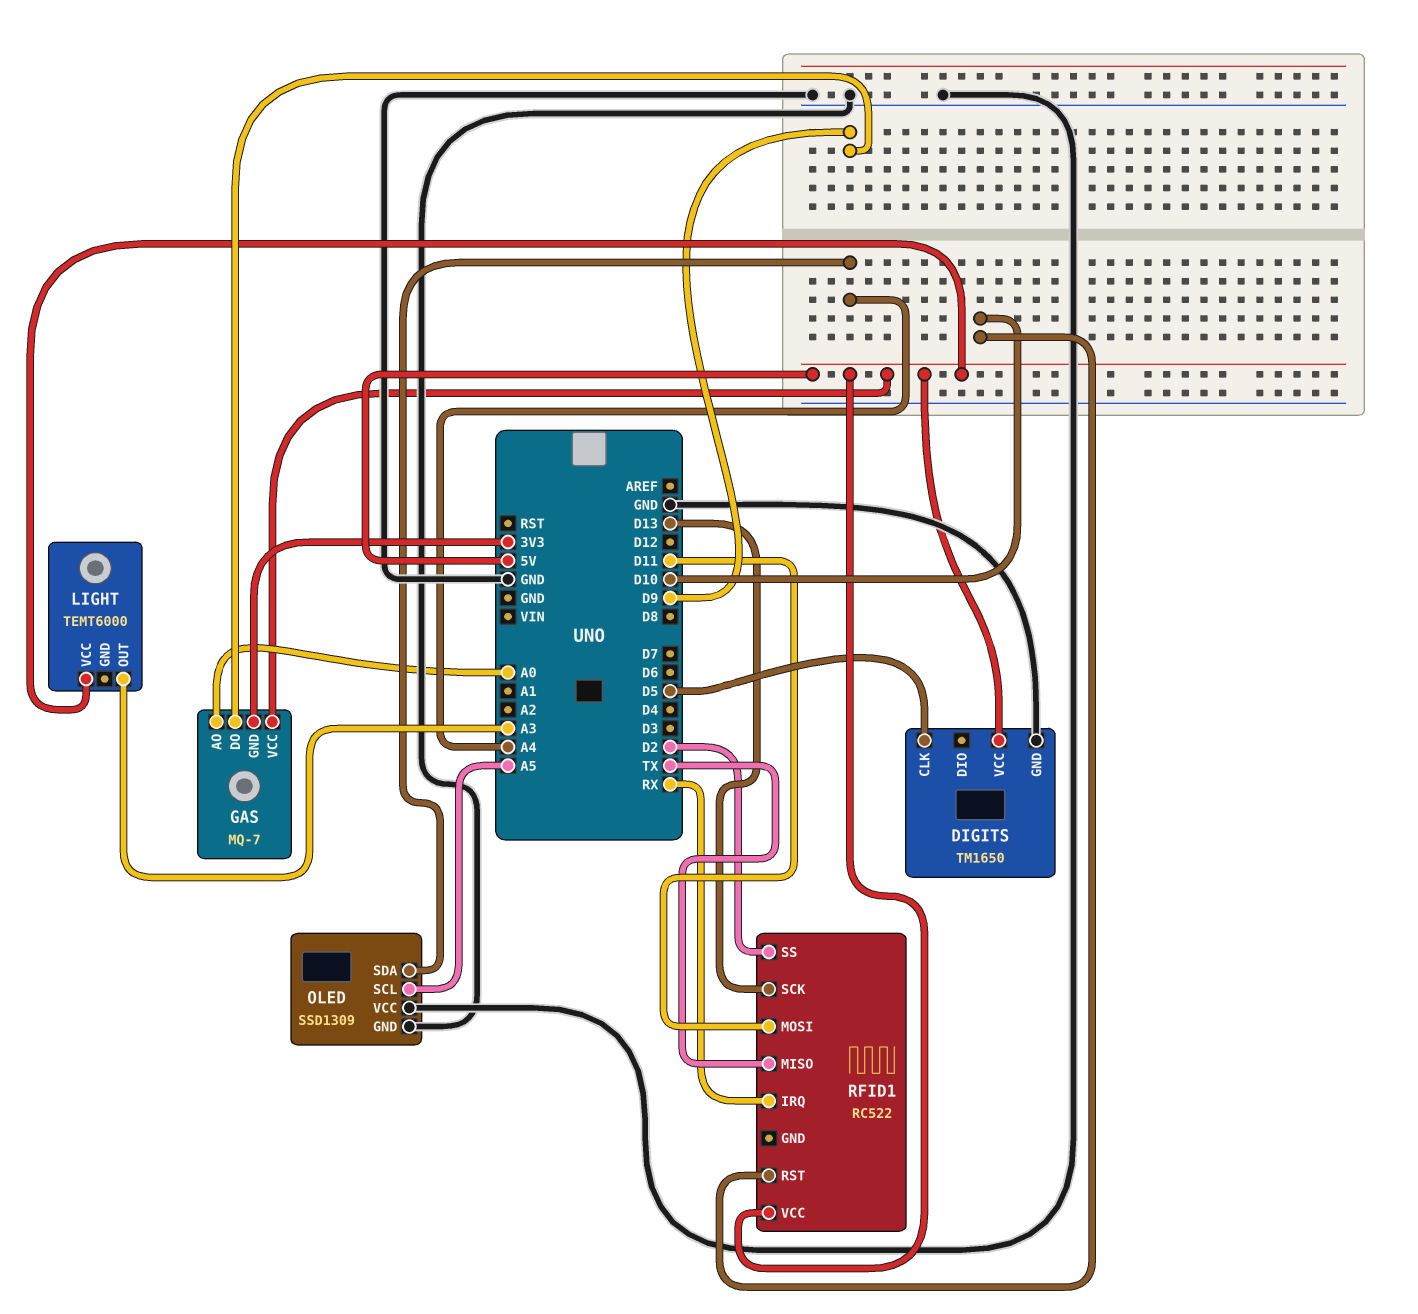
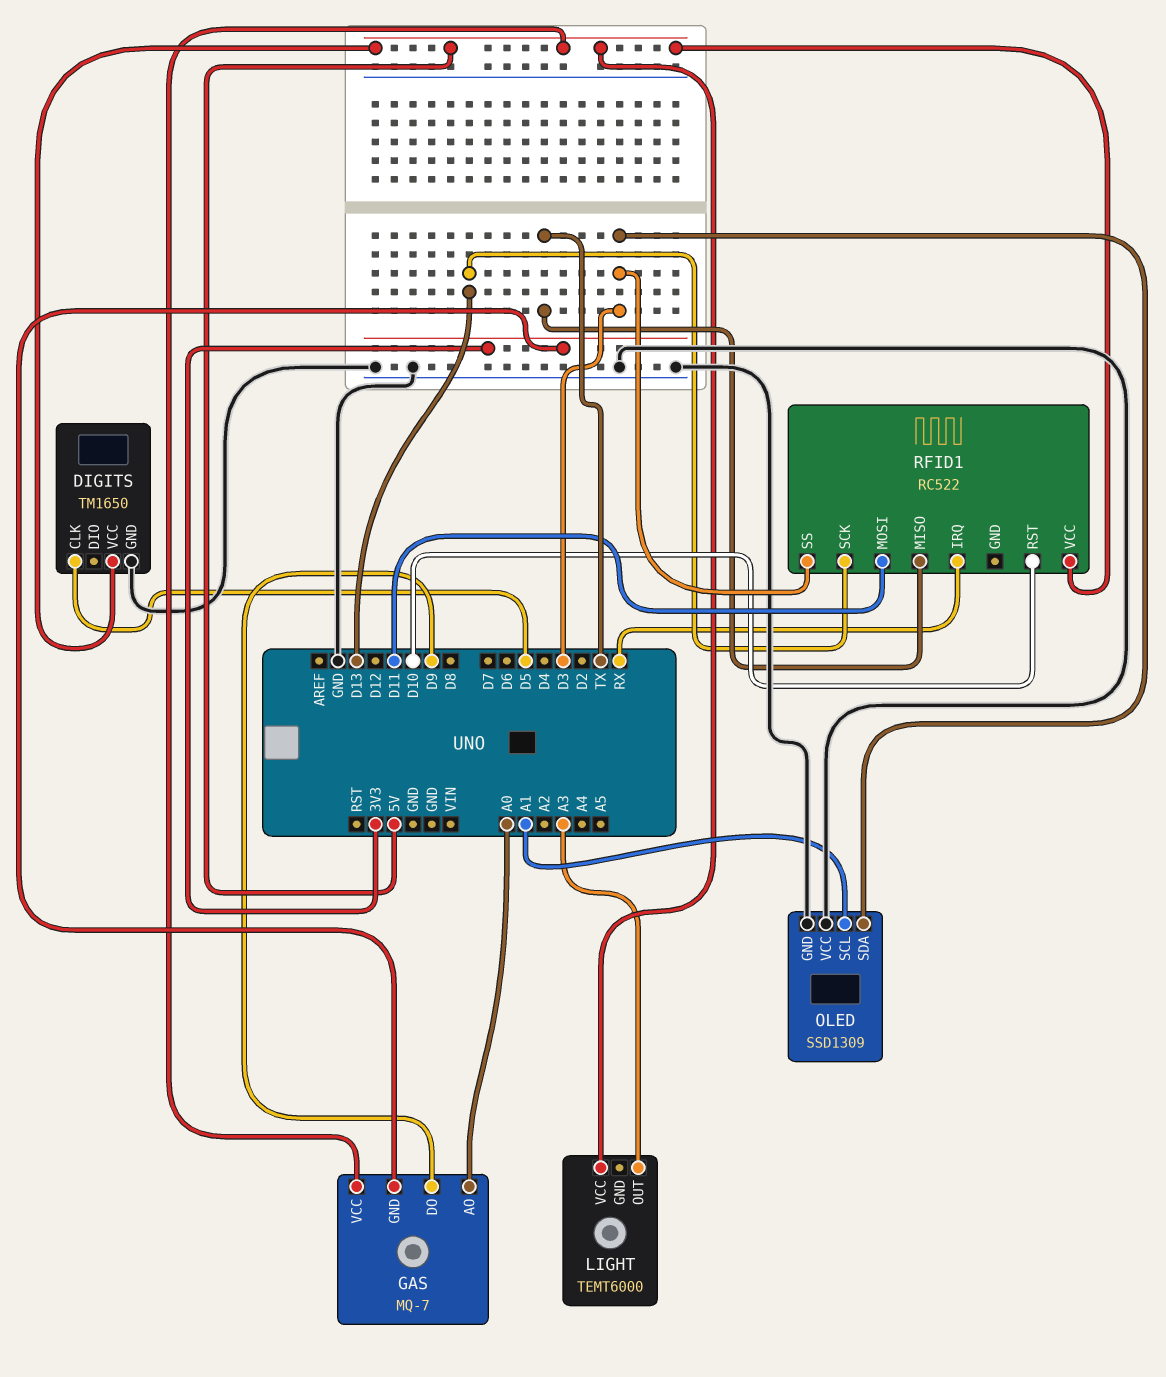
OLED pin SCL: A5 -> A1
OLED pin SDA: A4 -> D3
RFID1 pin SS: D2 -> D3

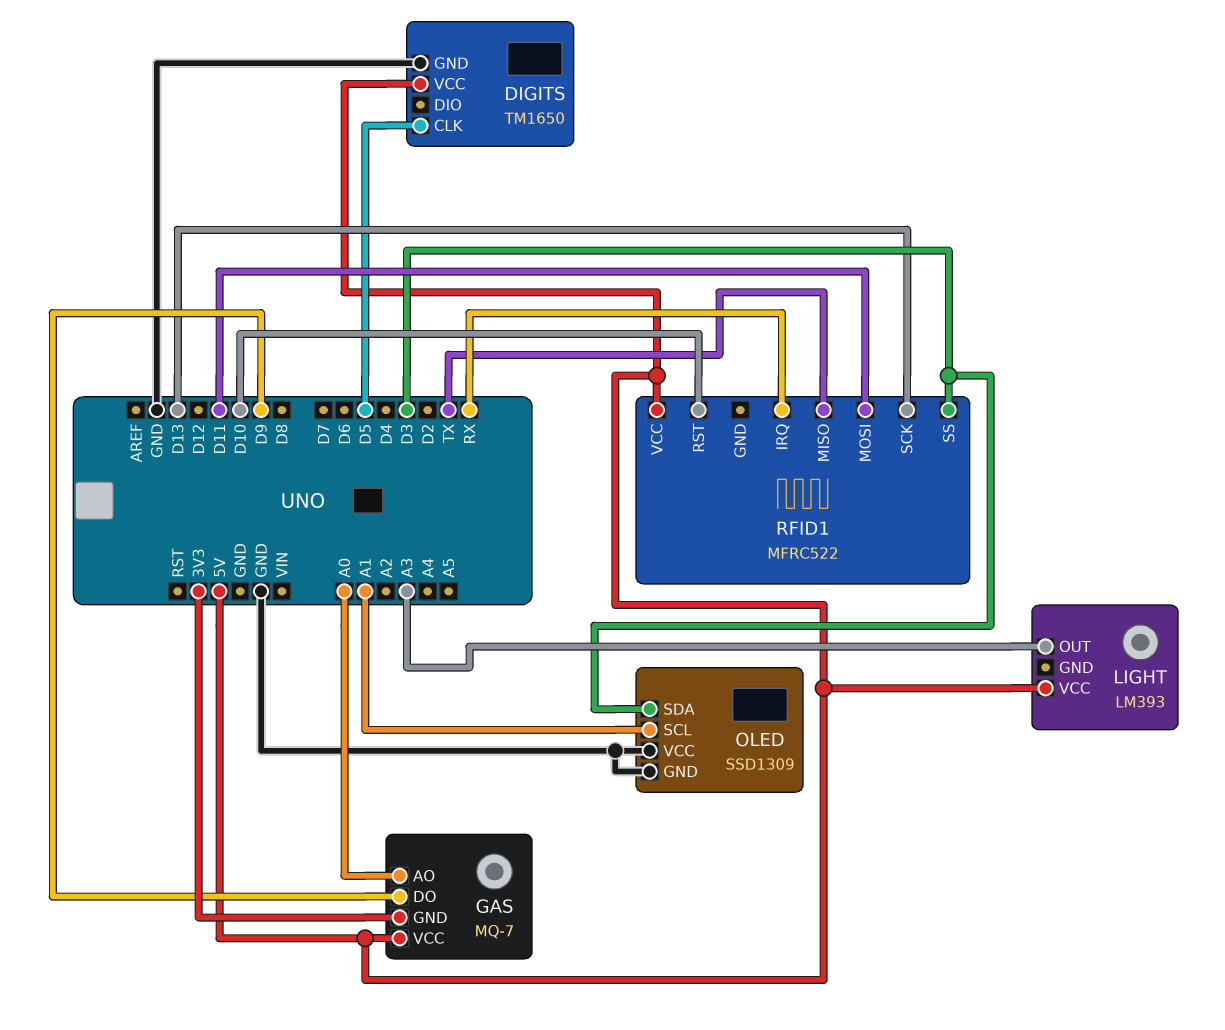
LIGHT: TEMT6000 -> LM393
RFID1: RC522 -> MFRC522

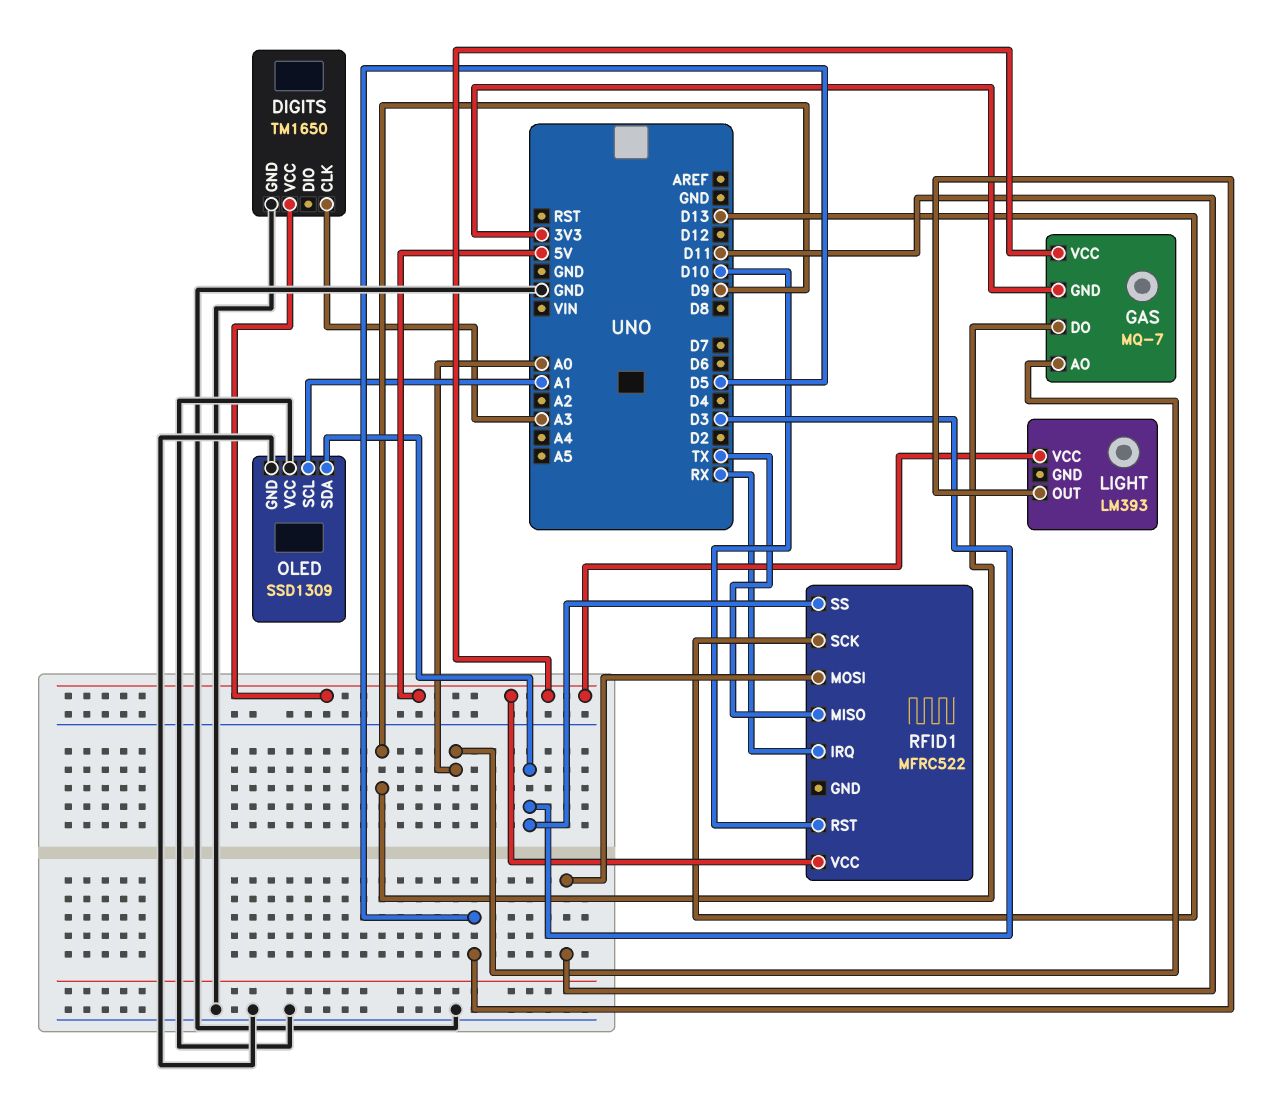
DIGITS pin CLK: D5 -> A3
LIGHT pin OUT: A3 -> D5

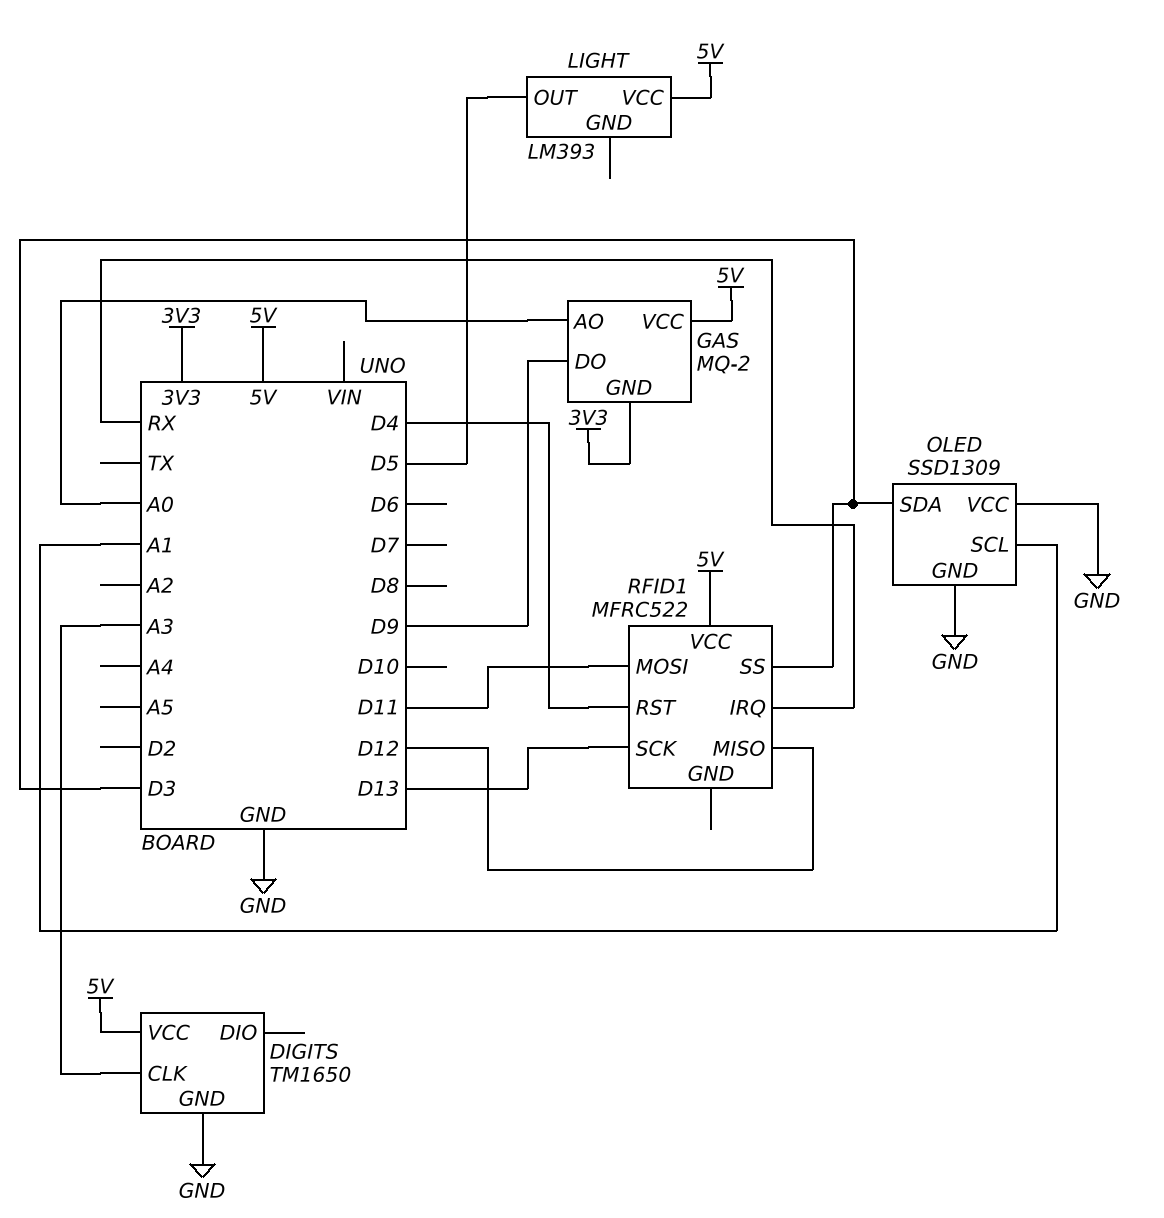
GAS: MQ-7 -> MQ-2
RFID1 pin MISO: TX -> D12
RFID1 pin RST: D10 -> D4

